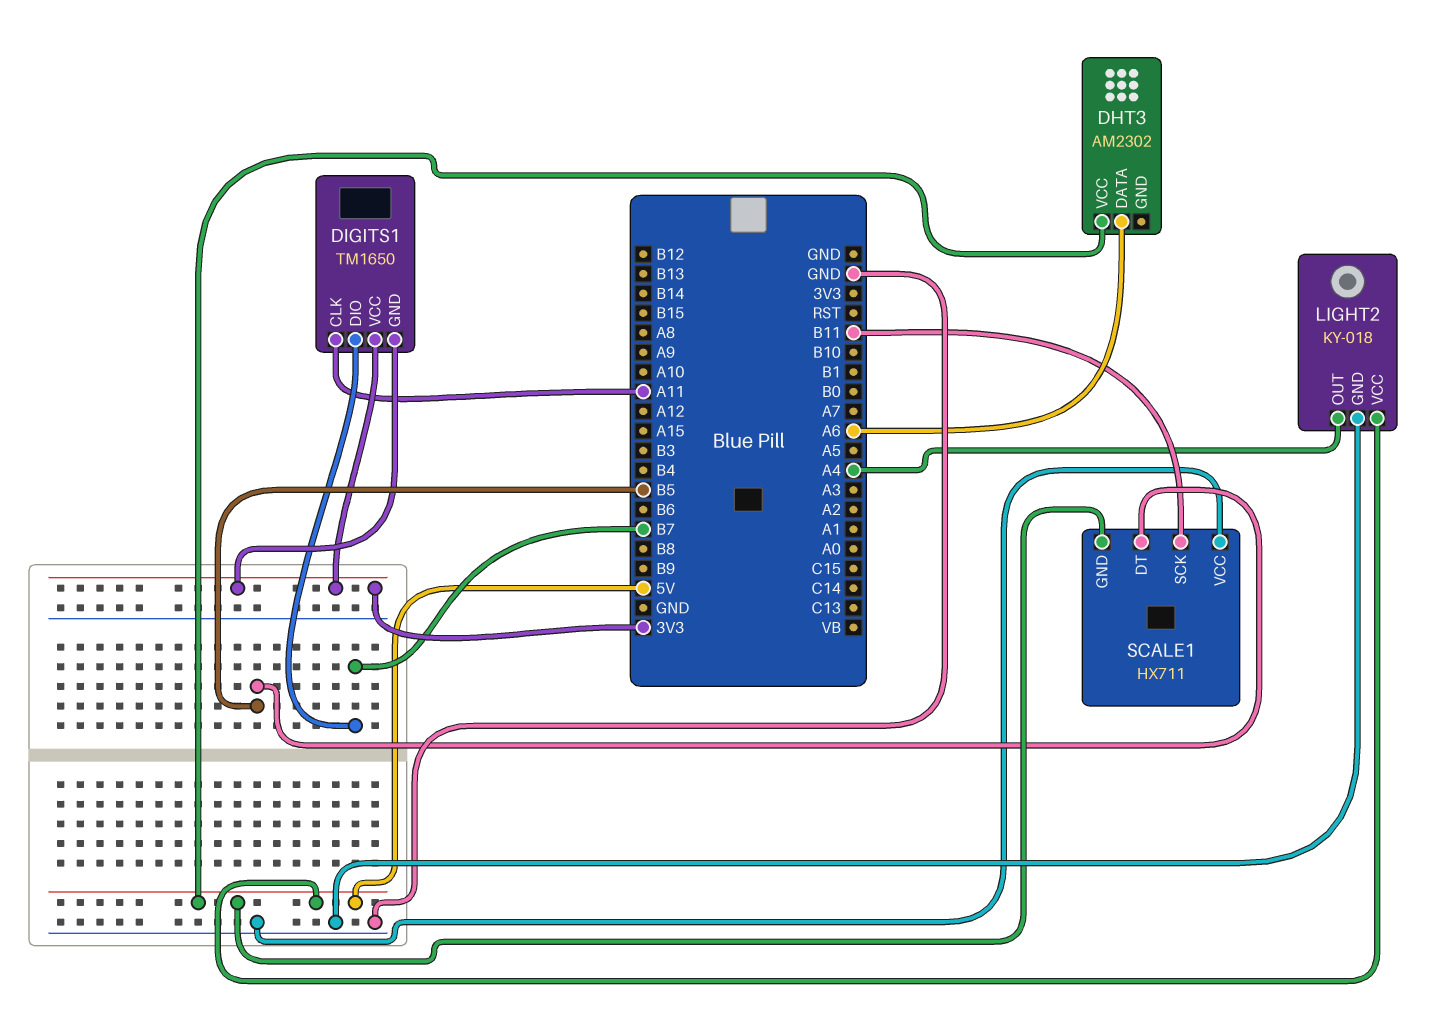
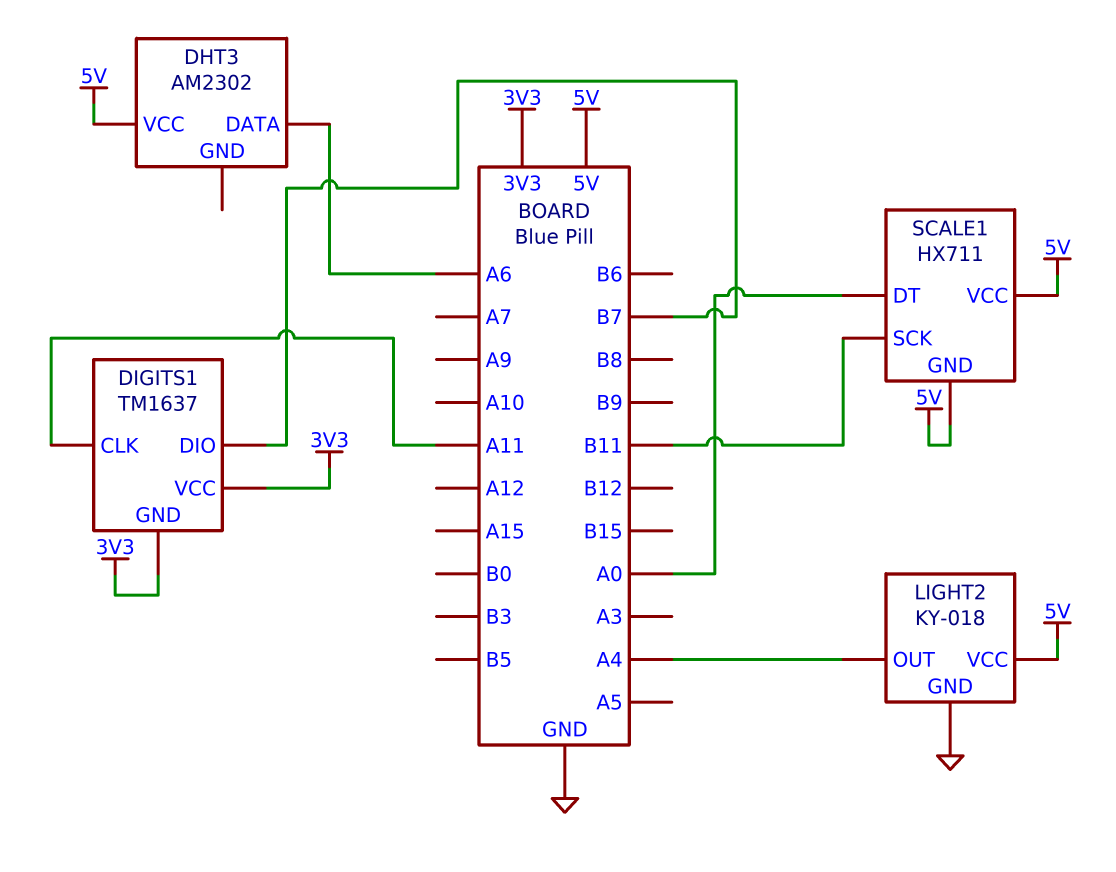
DIGITS1: TM1650 -> TM1637
SCALE1 pin DT: B5 -> A0
SCALE1 pin VCC: GND -> 5V

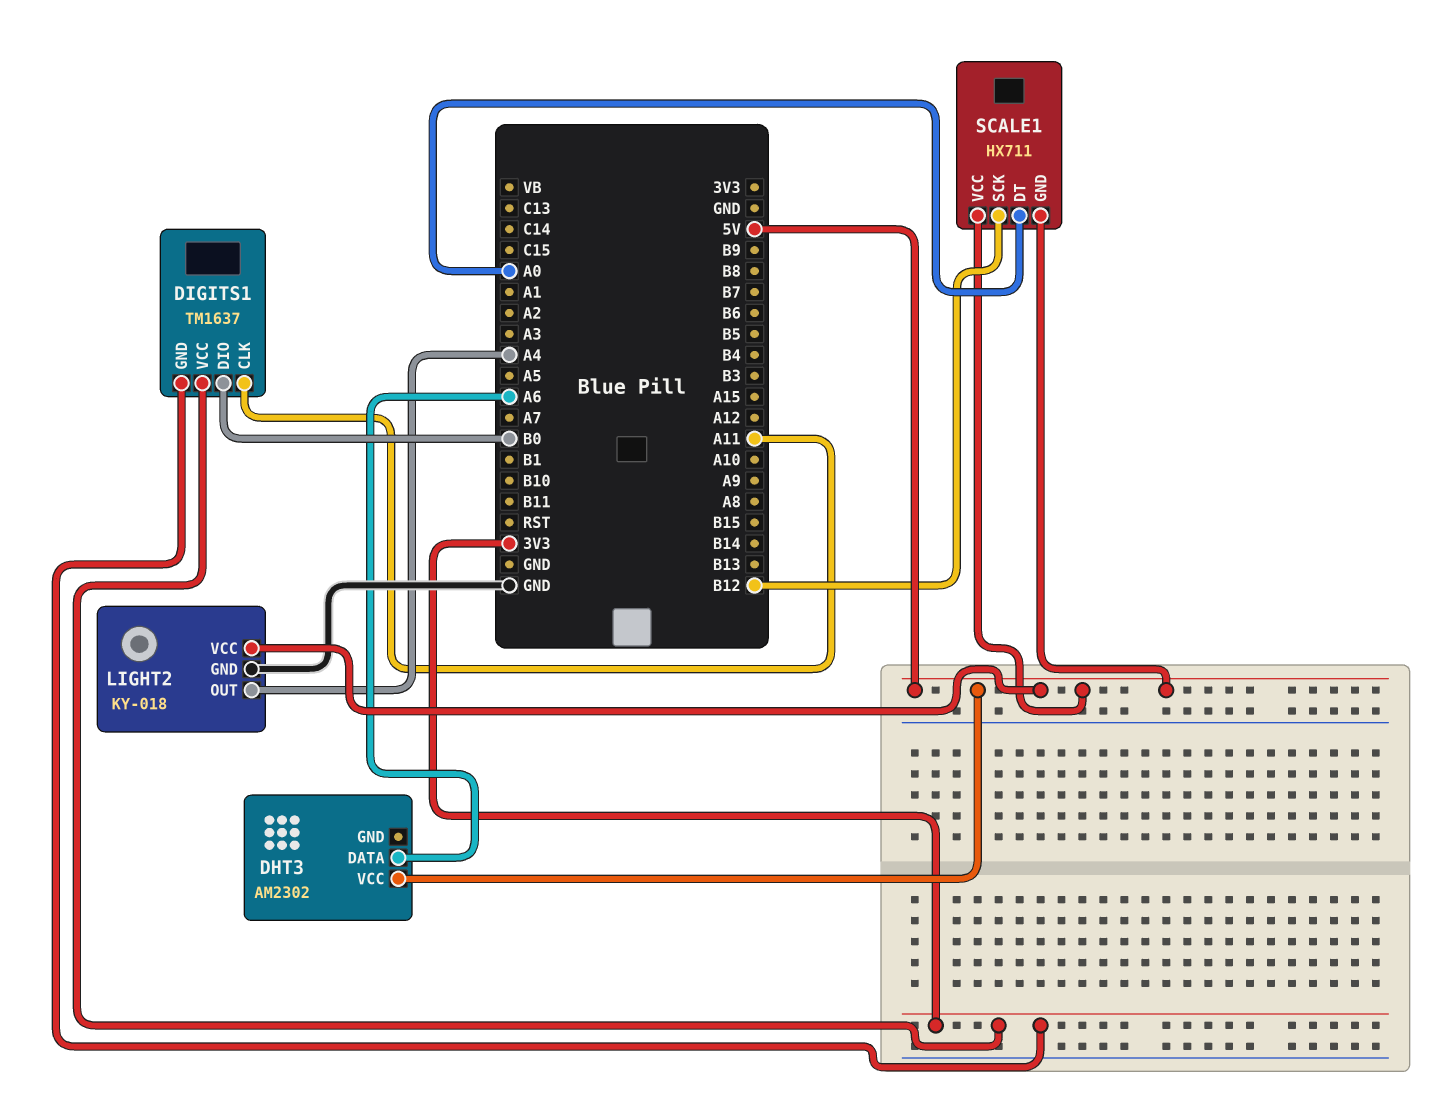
DIGITS1 pin DIO: B7 -> B0
SCALE1 pin SCK: B11 -> B12

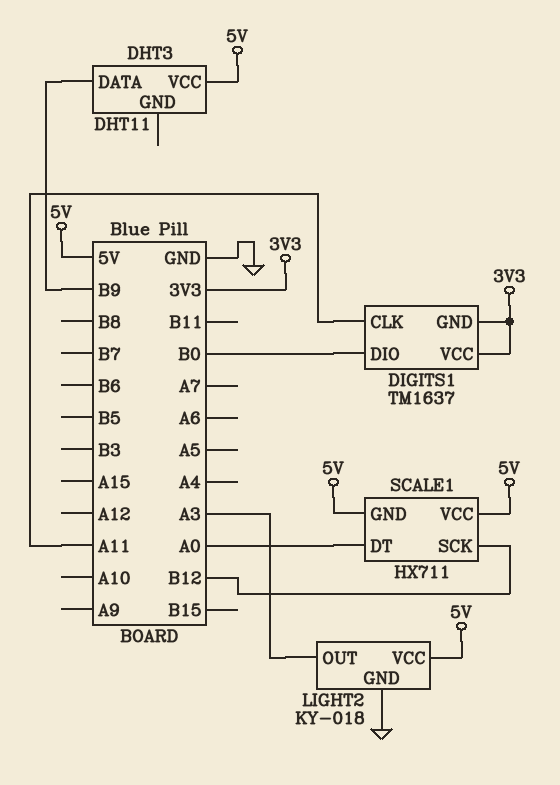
DHT3: AM2302 -> DHT11
DHT3 pin DATA: A6 -> B9
LIGHT2 pin OUT: A4 -> A3

